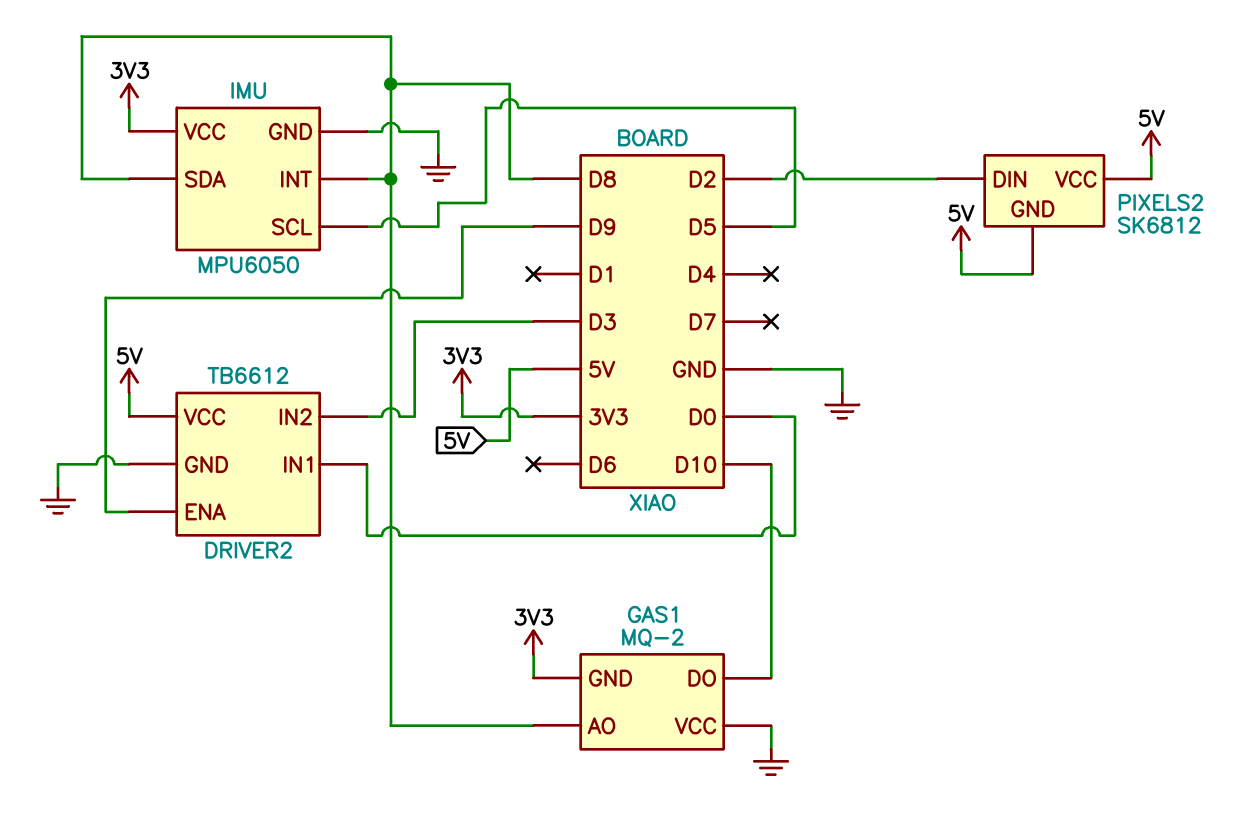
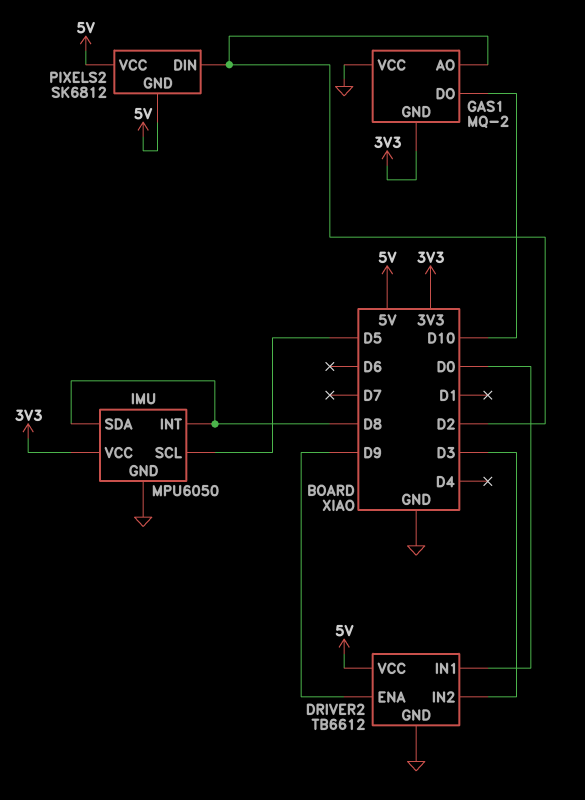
GAS1 pin AO: D8 -> D2

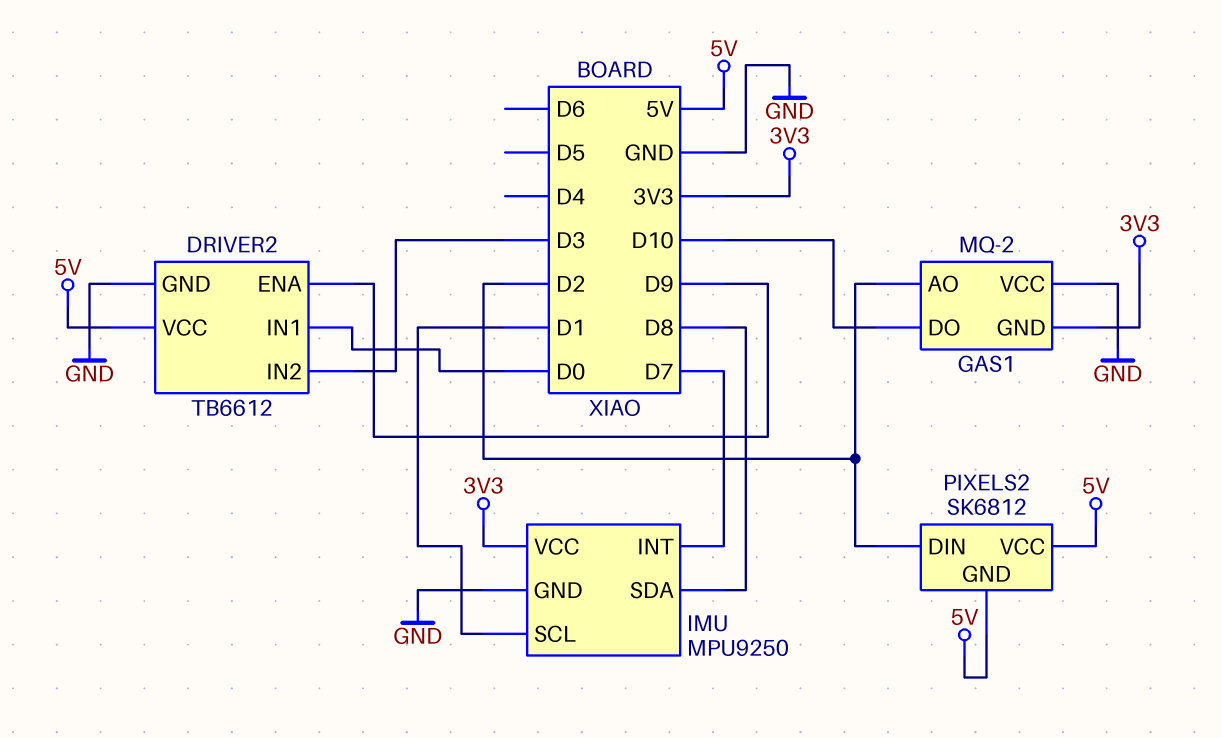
IMU: MPU6050 -> MPU9250
IMU pin INT: D8 -> D7
IMU pin SCL: D5 -> D1

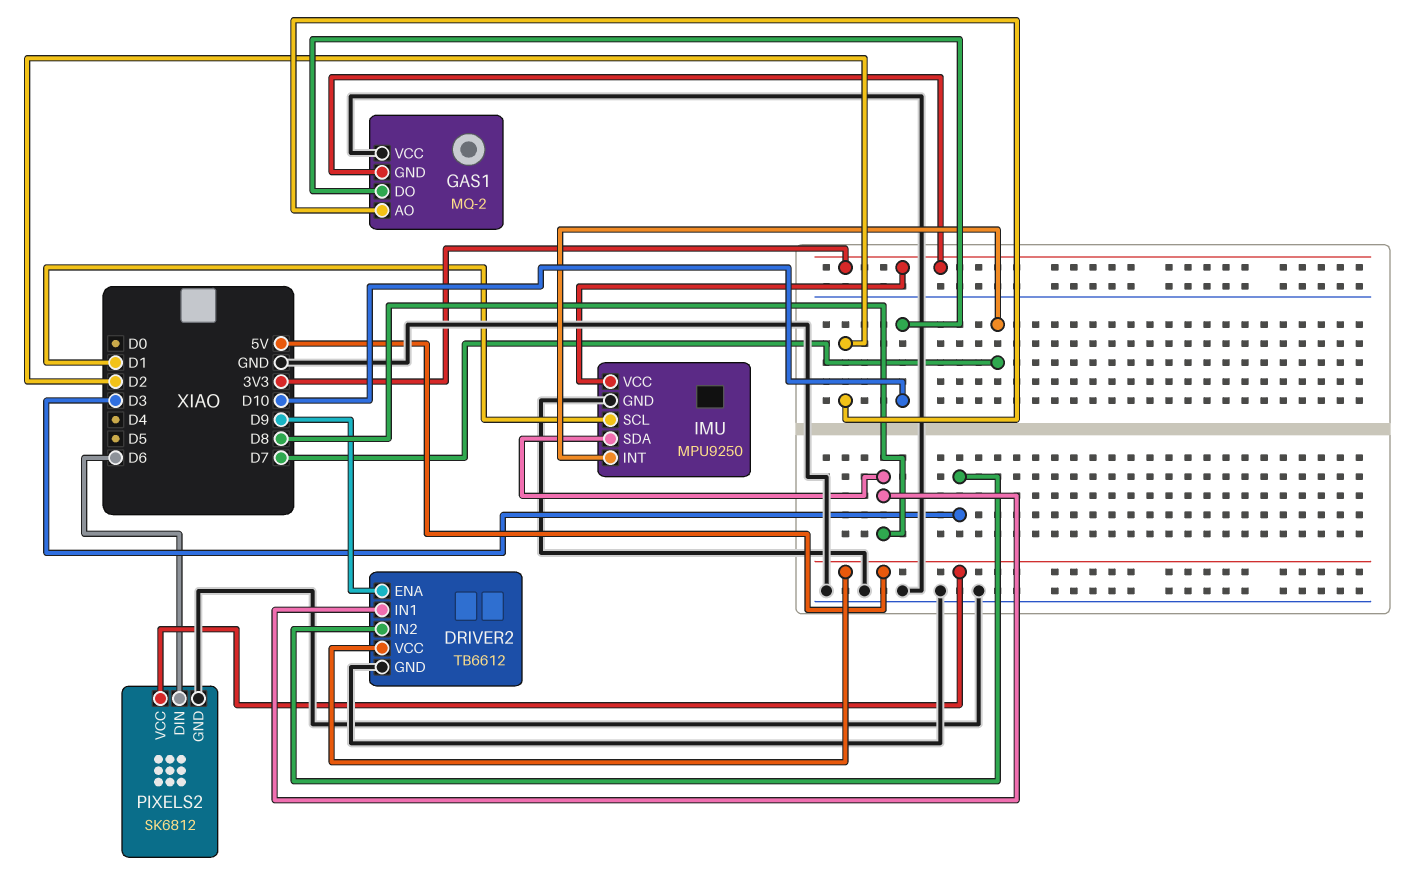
DRIVER2 pin IN1: D0 -> D8
PIXELS2 pin DIN: D2 -> D6
PIXELS2 pin GND: 5V -> GND

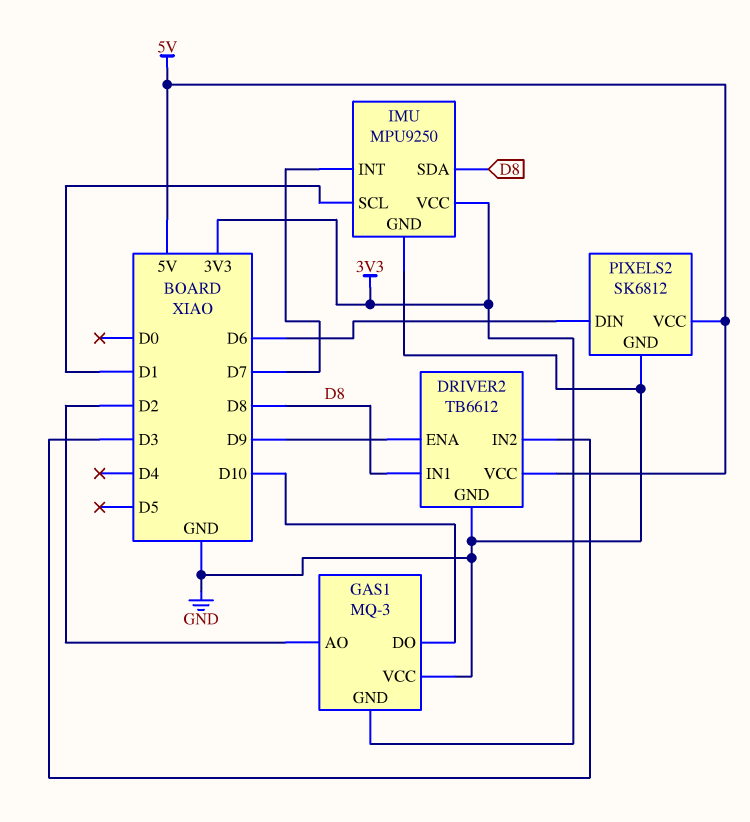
GAS1: MQ-2 -> MQ-3

